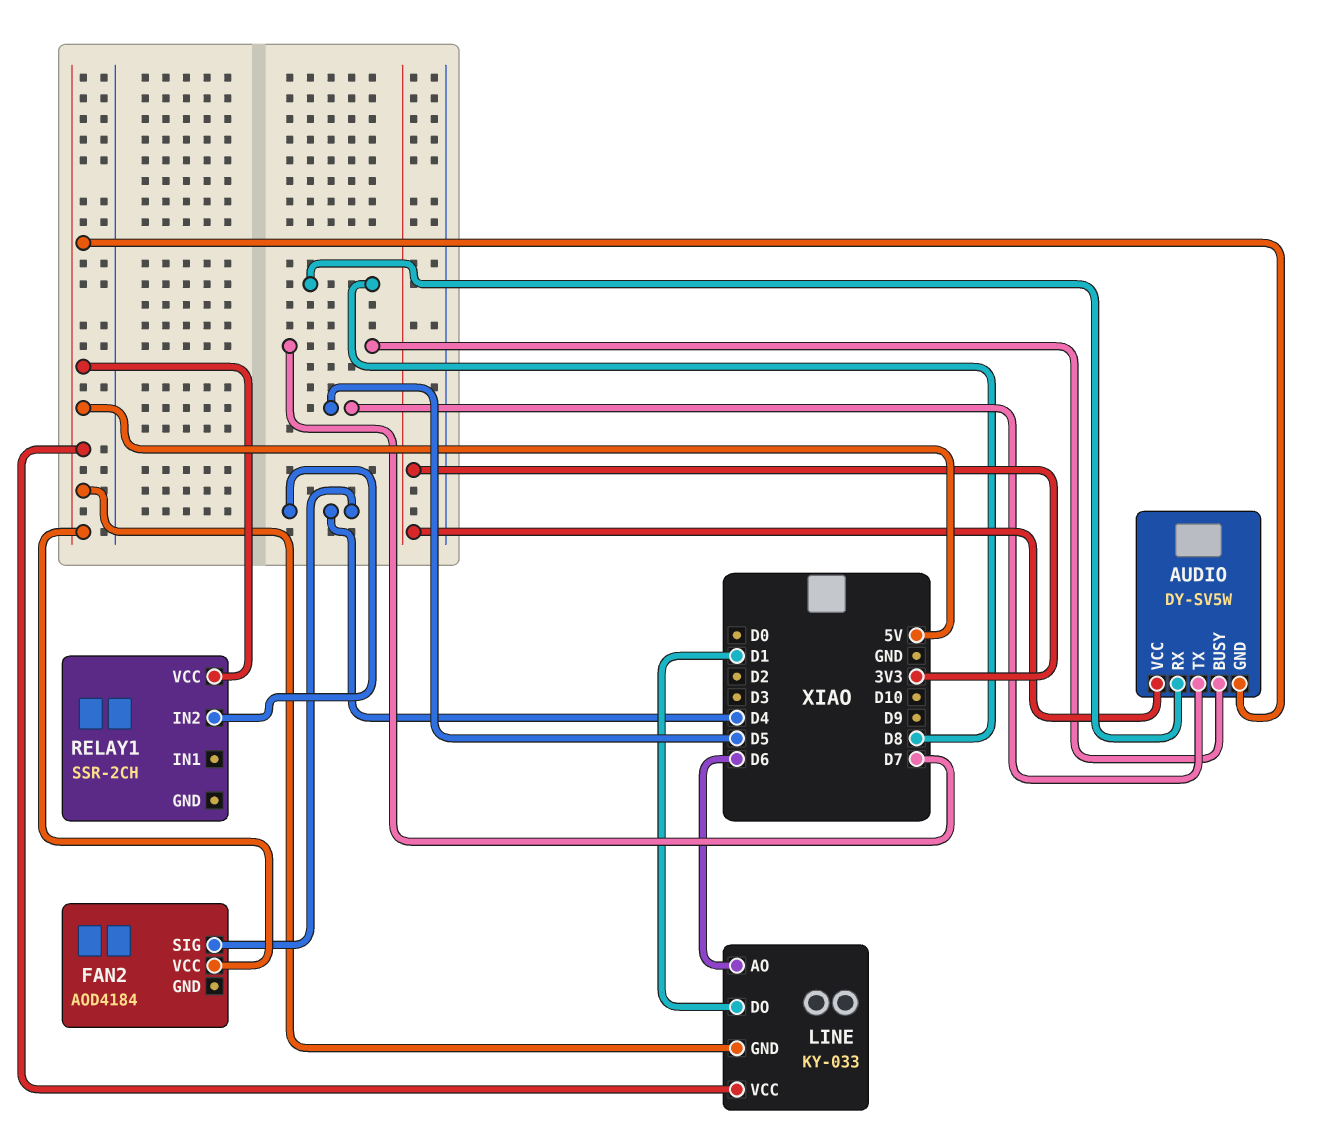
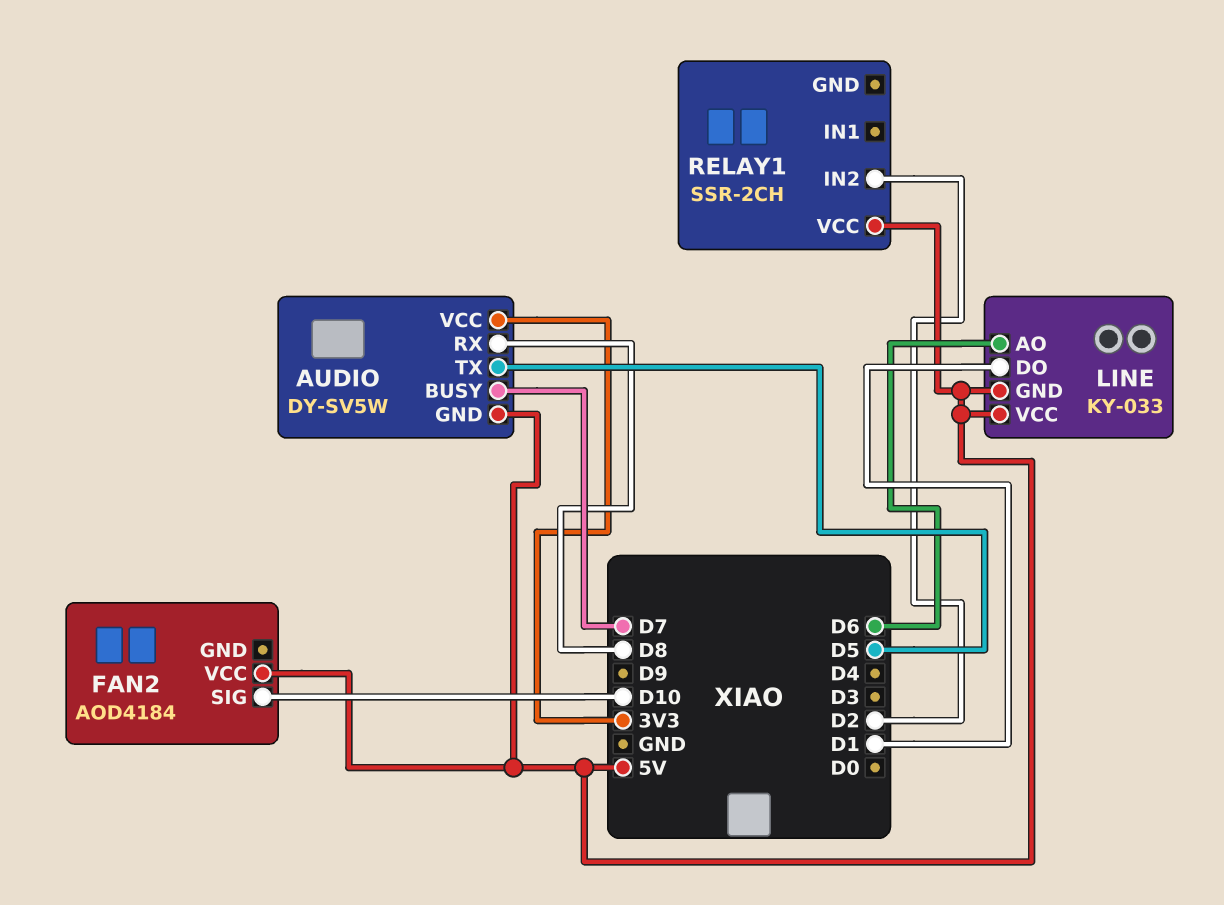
FAN2 pin SIG: D4 -> D10
RELAY1 pin IN2: D4 -> D2

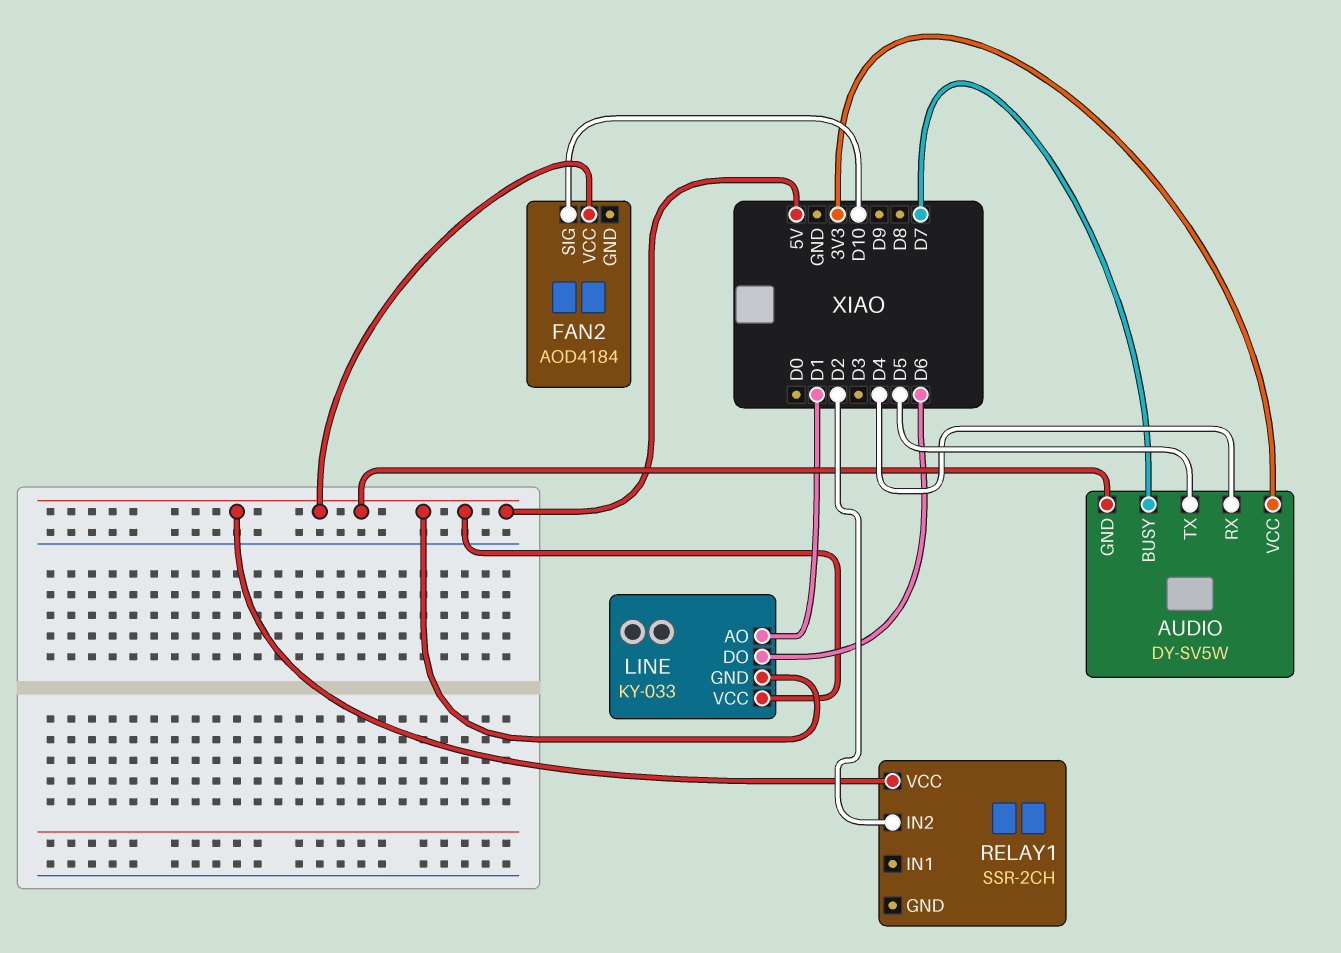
AUDIO pin RX: D8 -> D4
LINE pin AO: D6 -> D1
LINE pin DO: D1 -> D6

